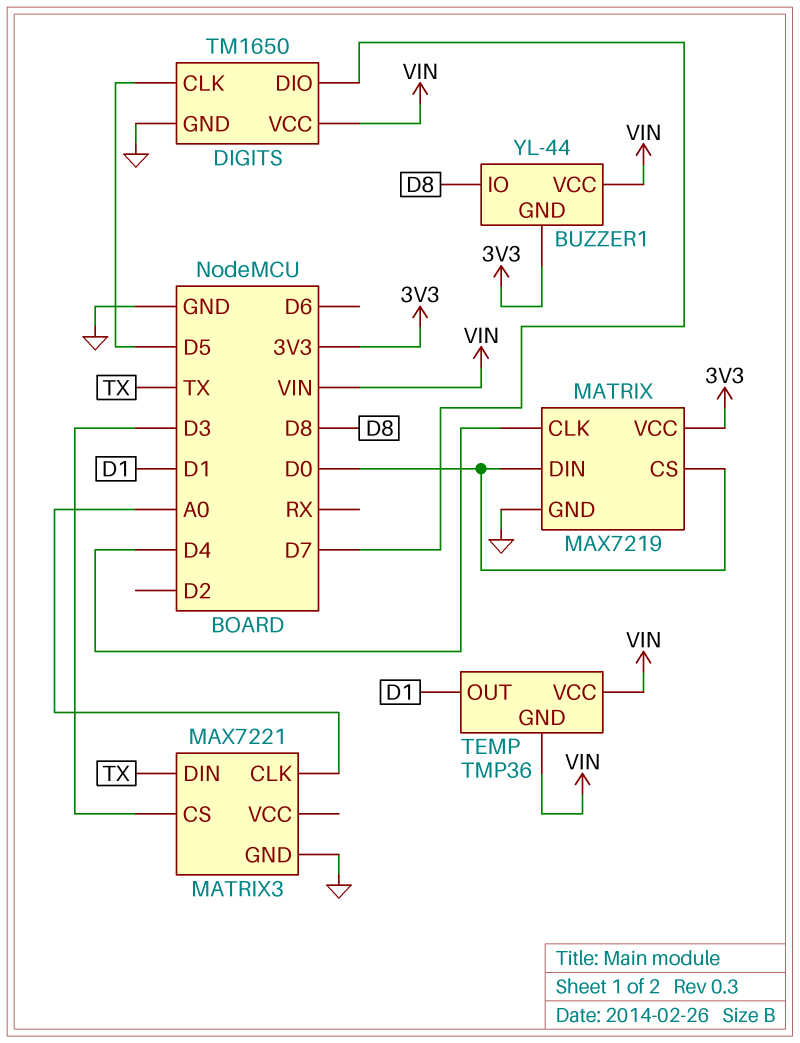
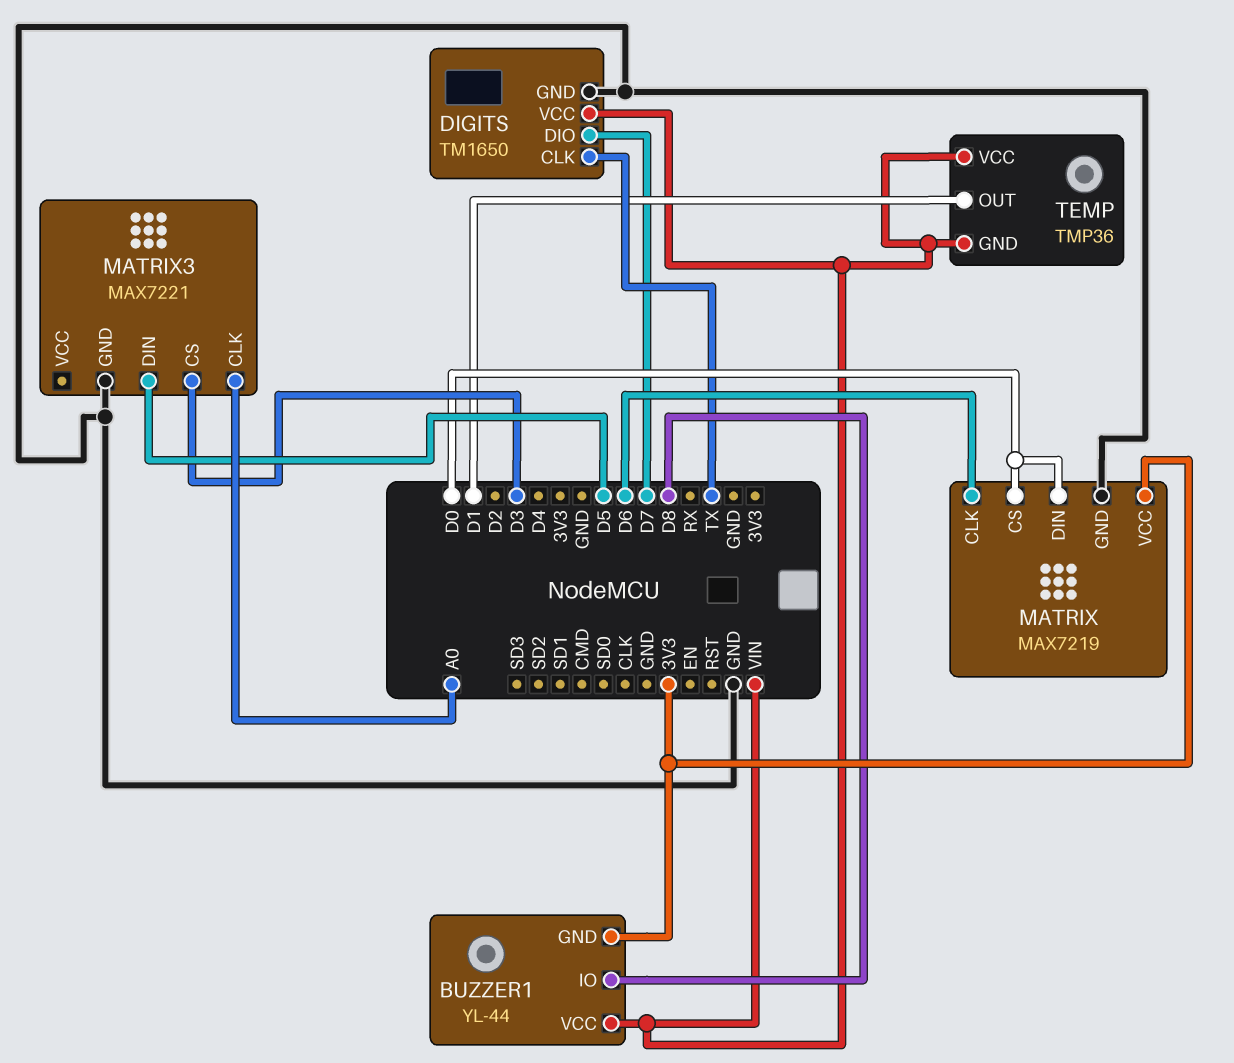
DIGITS pin CLK: D5 -> TX
MATRIX pin CLK: D4 -> D6
MATRIX3 pin DIN: TX -> D5

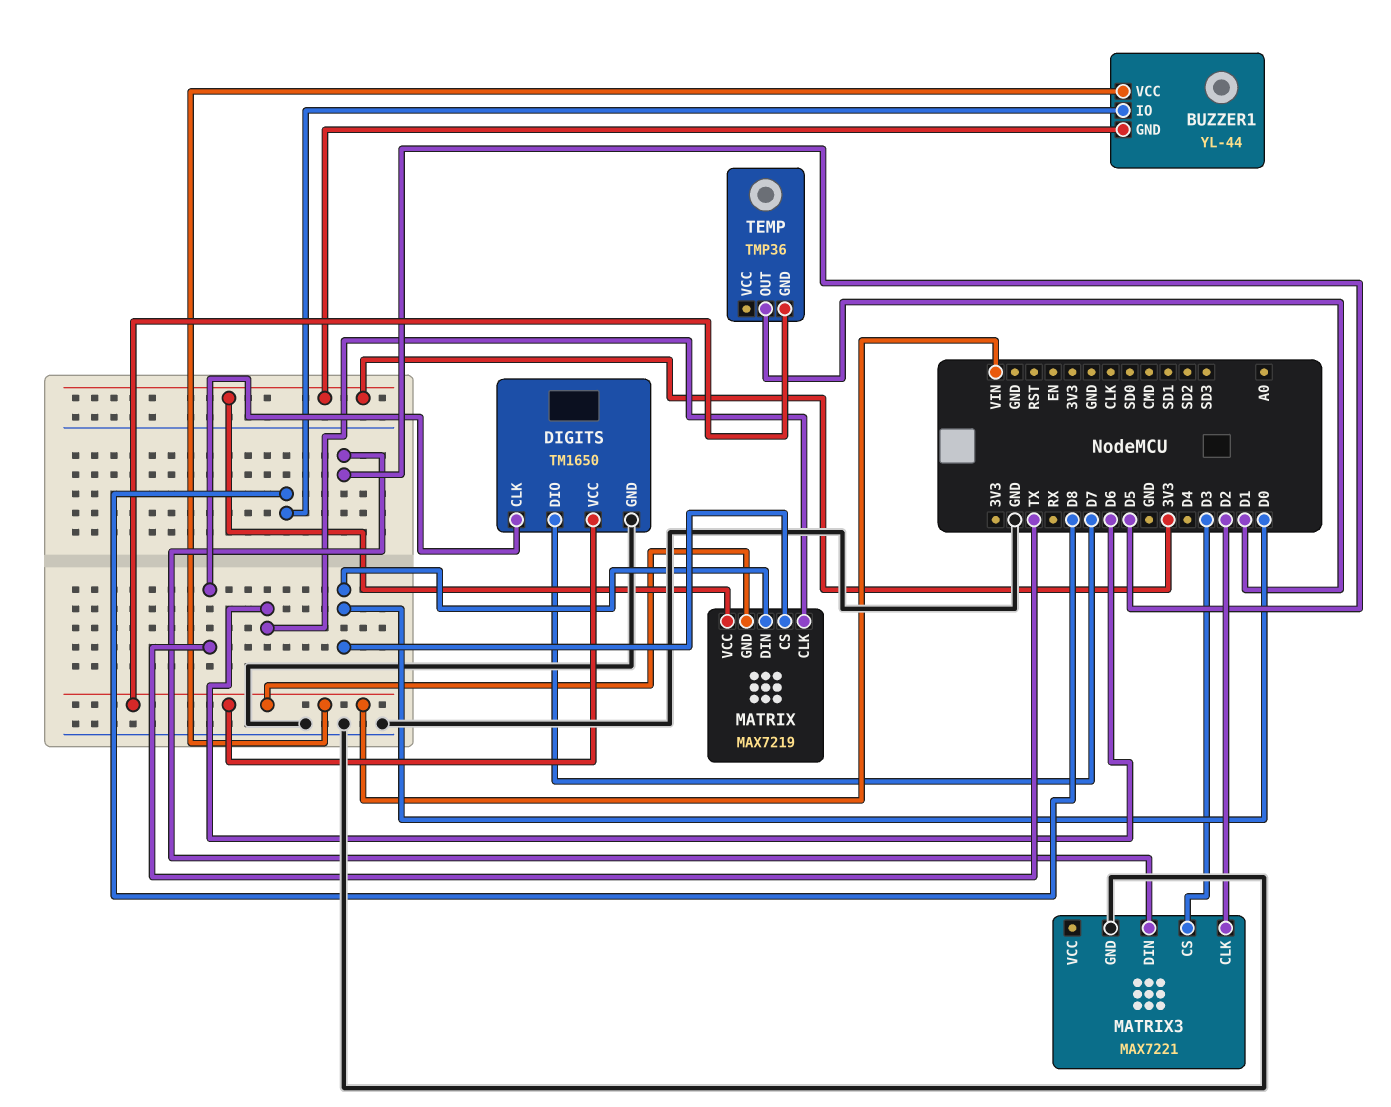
MATRIX pin GND: GND -> VIN
MATRIX3 pin CLK: A0 -> D2
TEMP pin VCC: VIN -> none

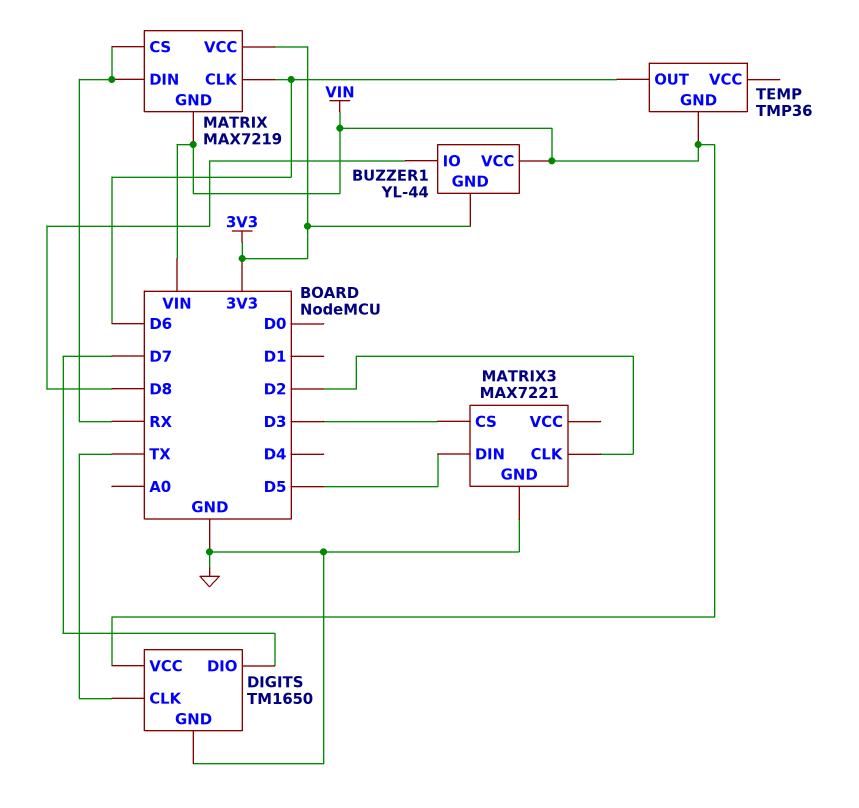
MATRIX pin CS: D0 -> RX
MATRIX pin DIN: D0 -> RX
TEMP pin OUT: D1 -> D6

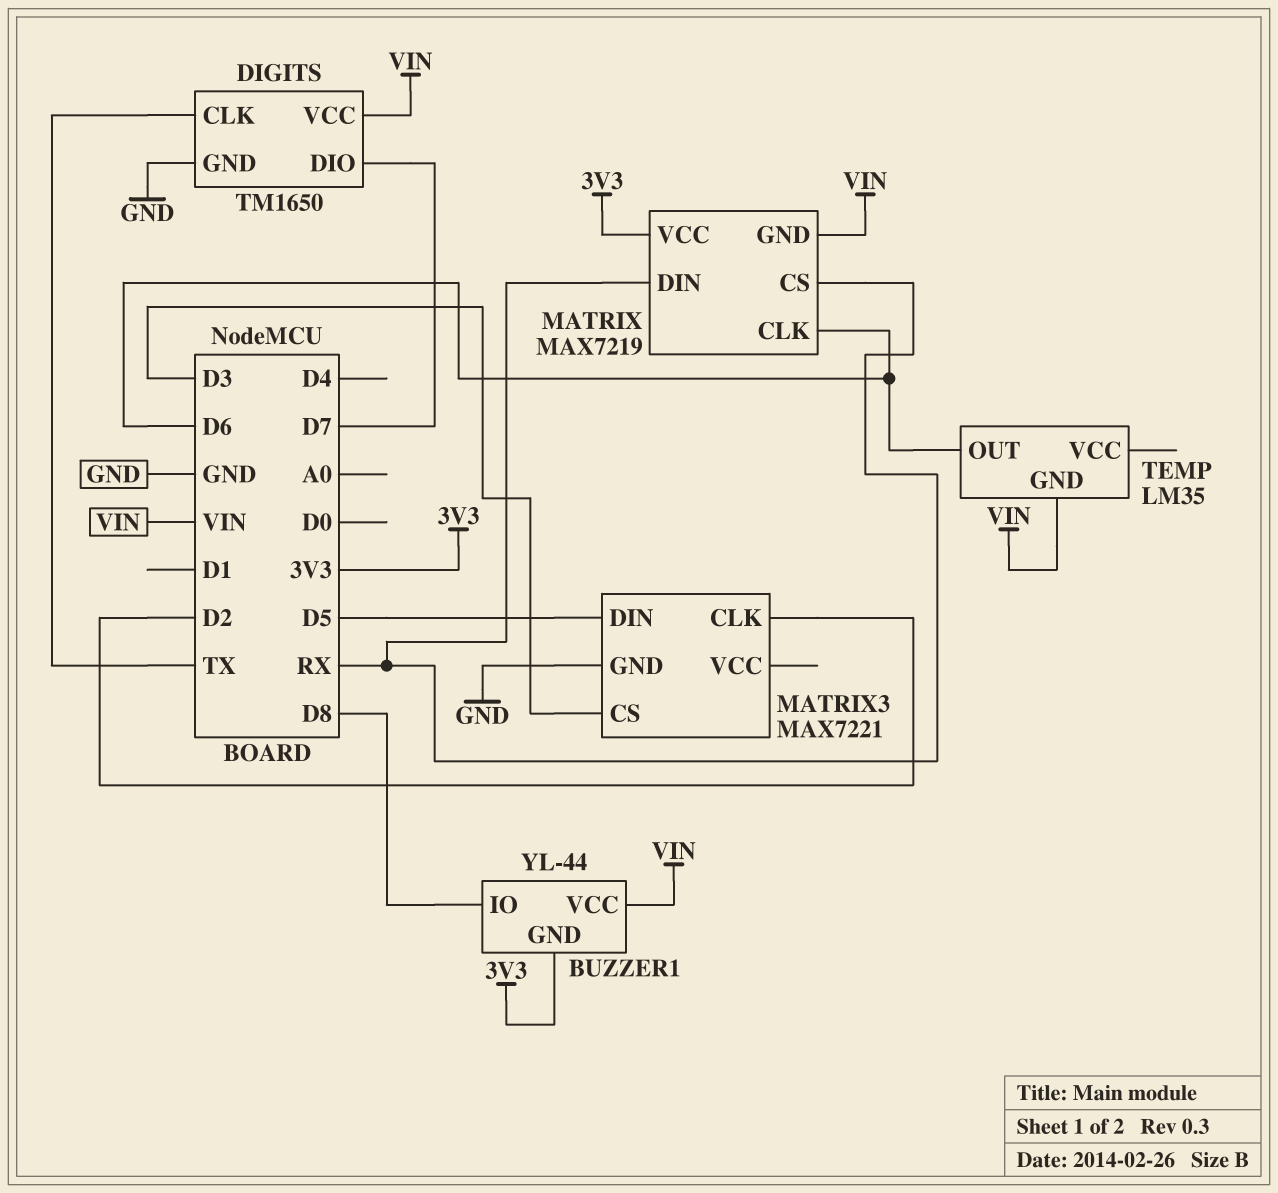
TEMP: TMP36 -> LM35

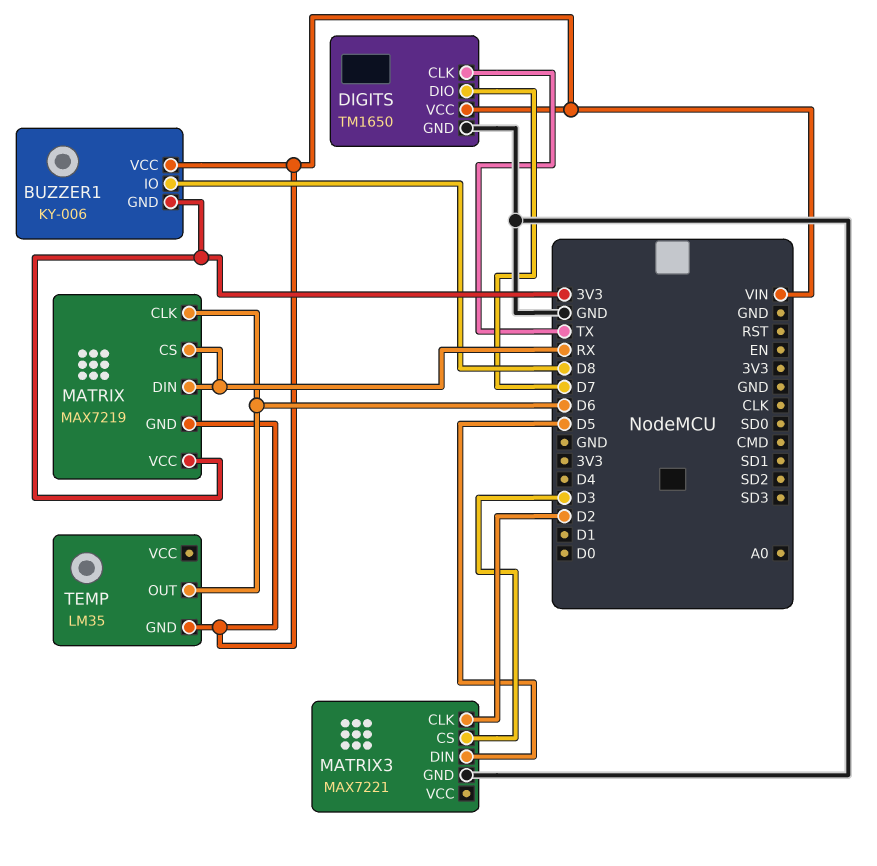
BUZZER1: YL-44 -> KY-006

